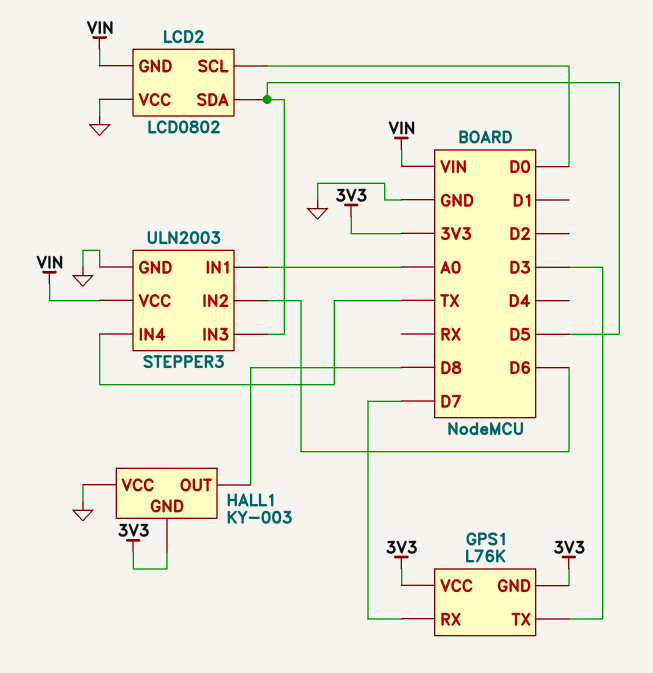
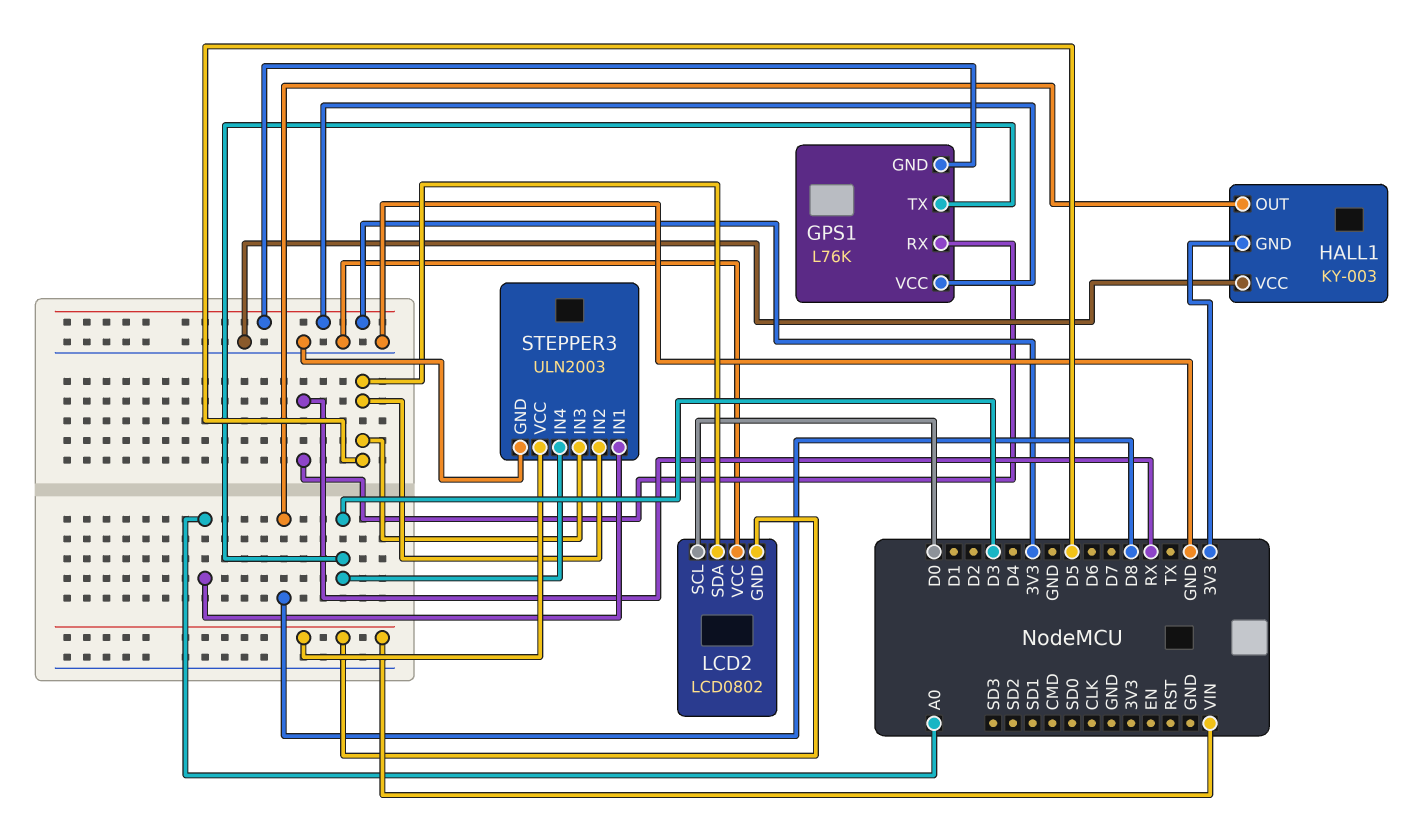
GPS1 pin RX: D7 -> RX
STEPPER3 pin IN2: D6 -> D5
STEPPER3 pin IN4: TX -> D3

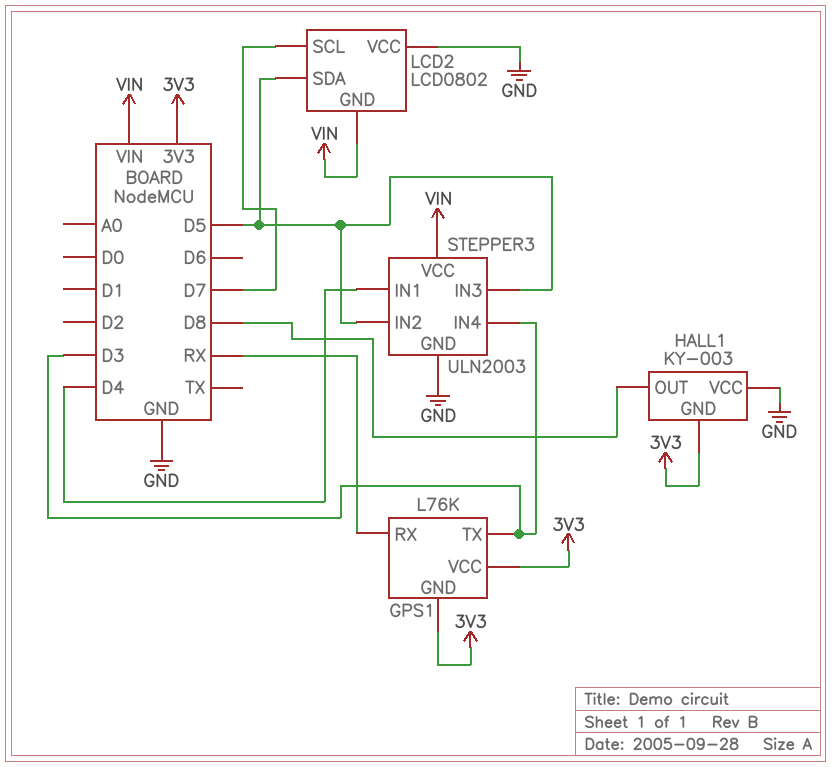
LCD2 pin SCL: D0 -> D7
STEPPER3 pin IN1: A0 -> D4

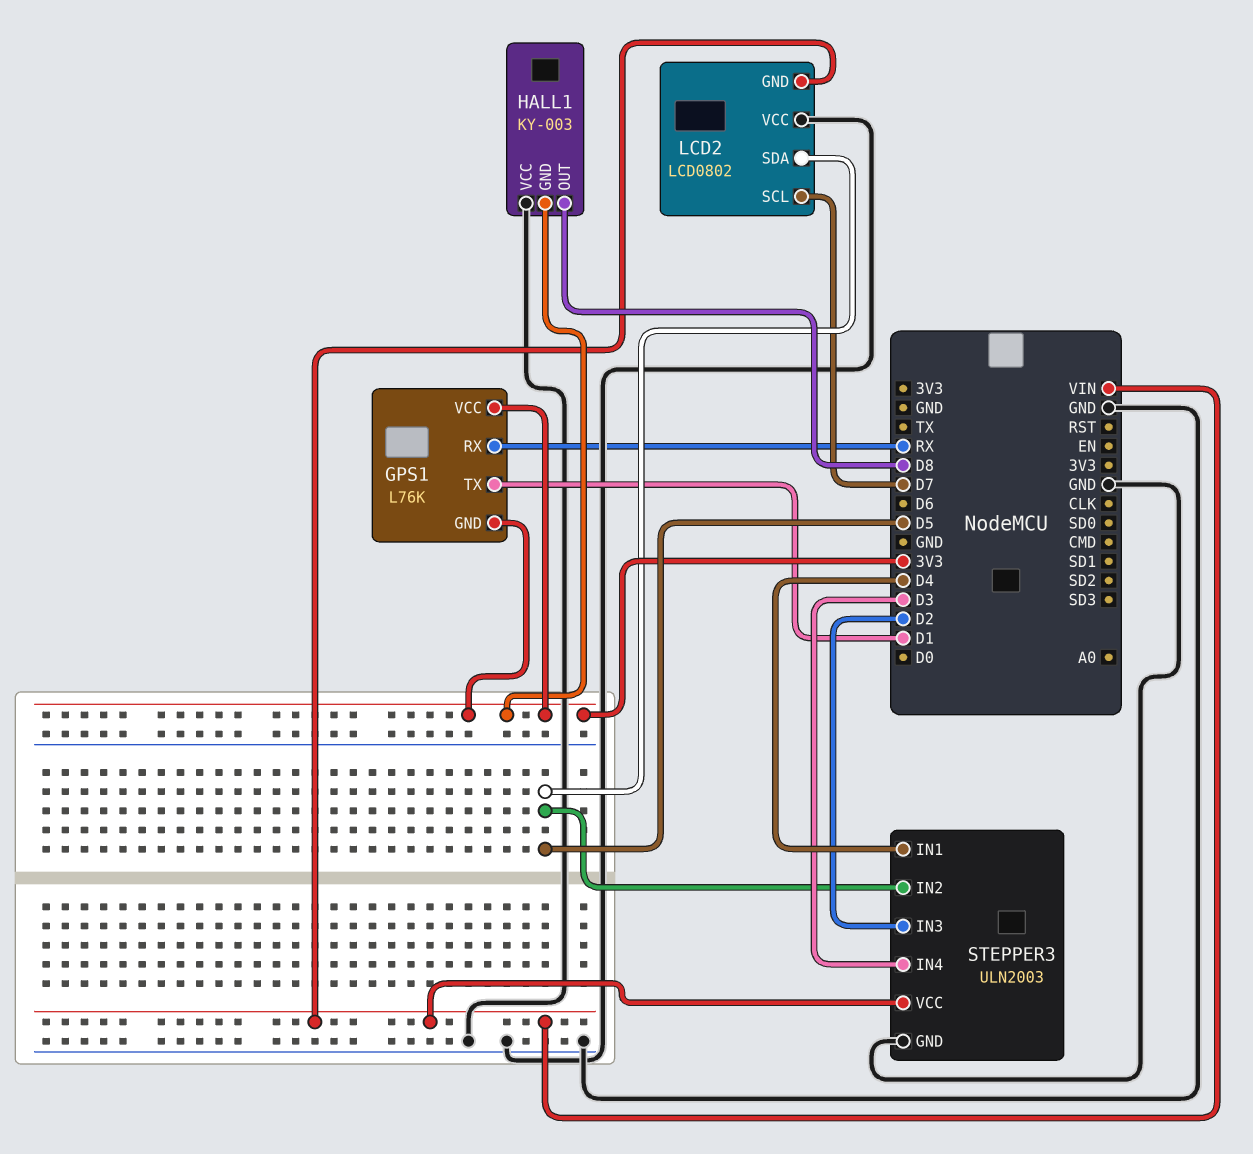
GPS1 pin TX: D3 -> D1
STEPPER3 pin IN3: D5 -> D2

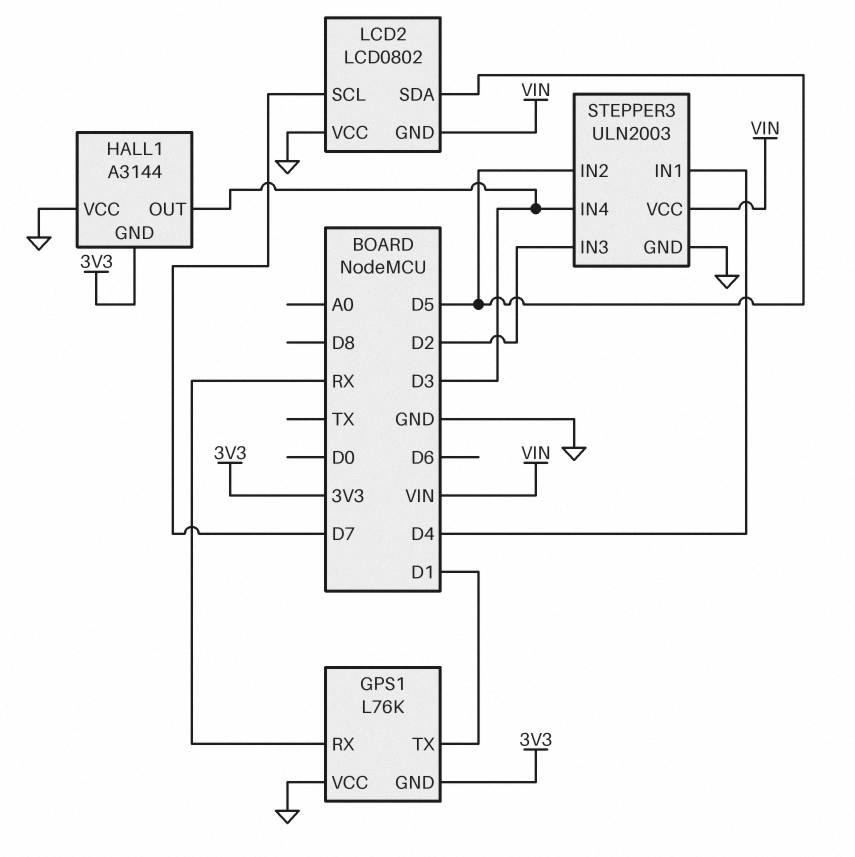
GPS1 pin VCC: 3V3 -> GND
HALL1: KY-003 -> A3144
HALL1 pin OUT: D8 -> D3

